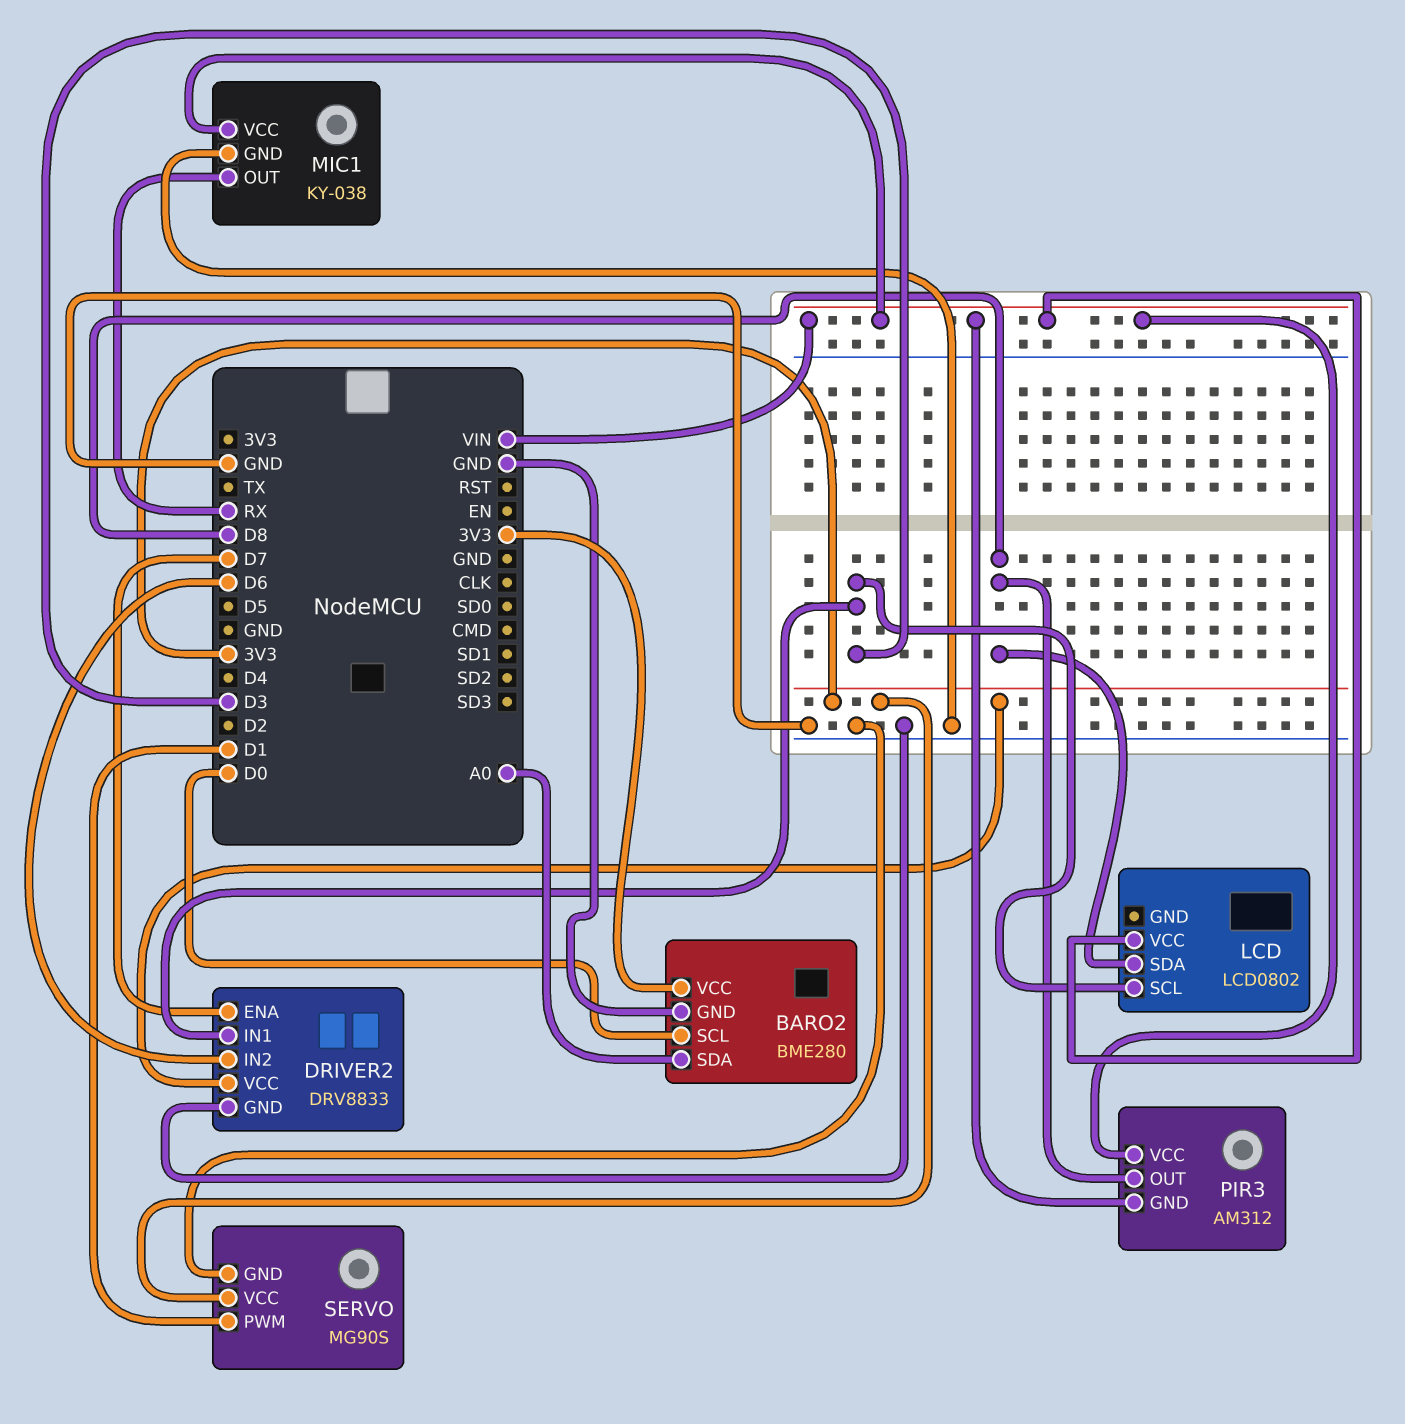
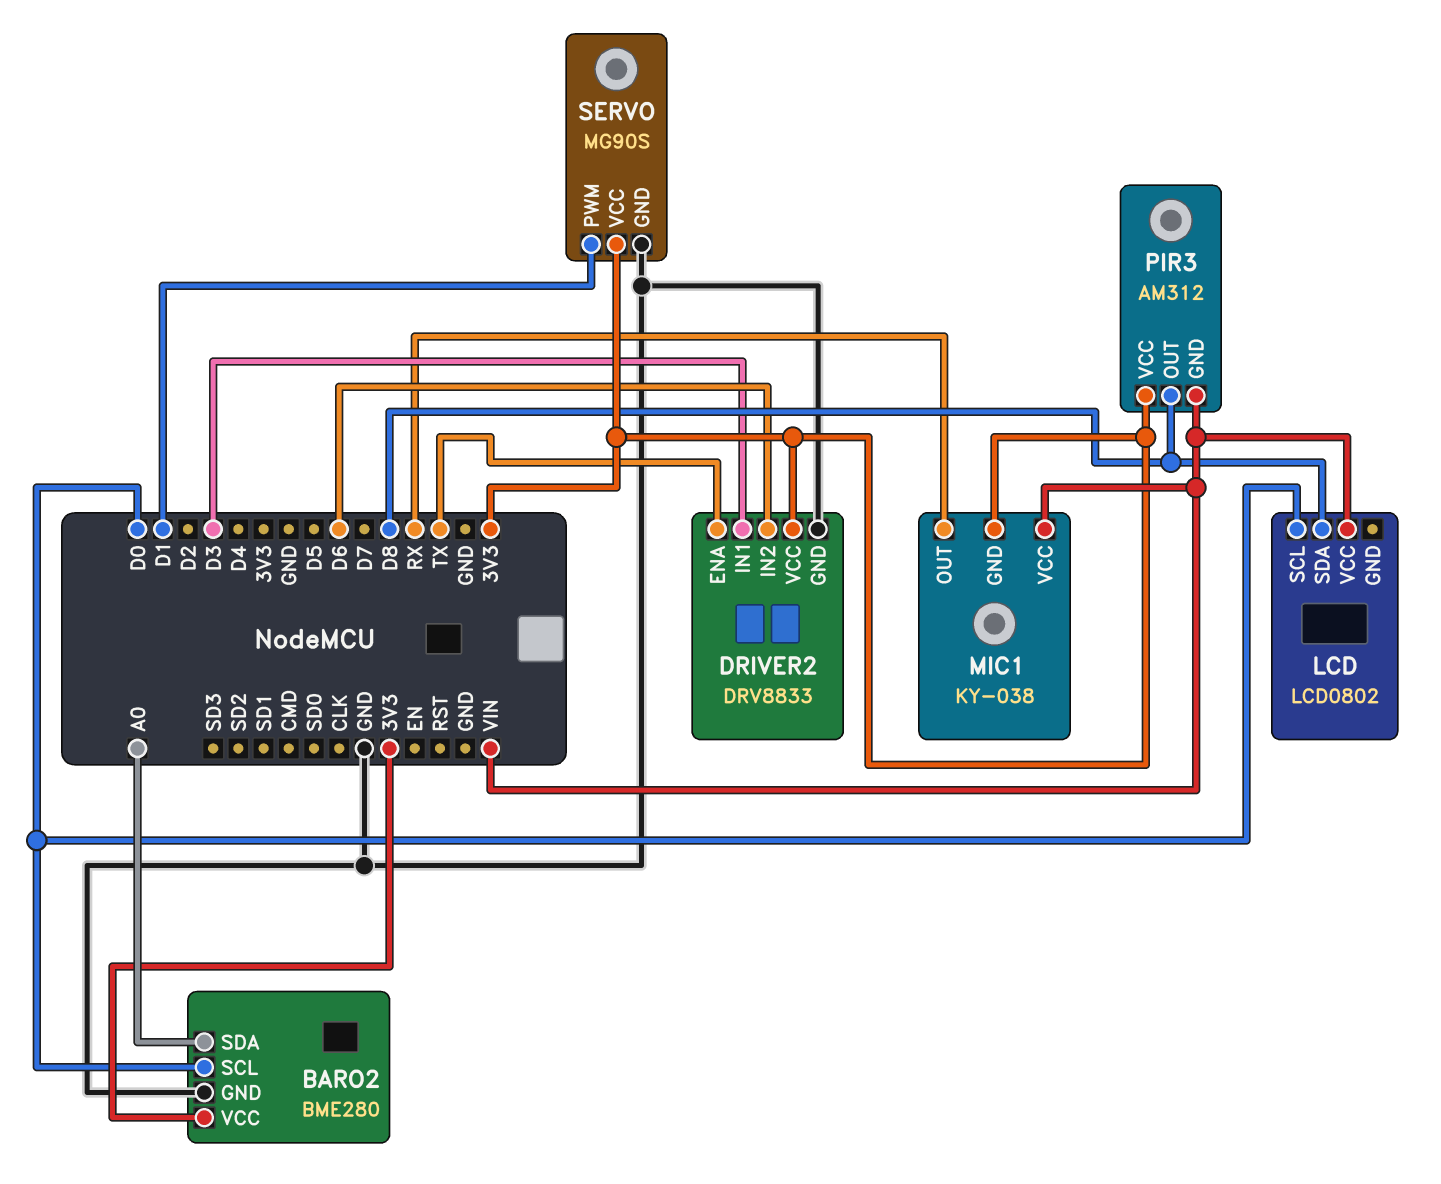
DRIVER2 pin ENA: D7 -> TX
LCD pin SCL: D3 -> D0
MIC1 pin GND: GND -> 3V3
PIR3 pin VCC: VIN -> 3V3

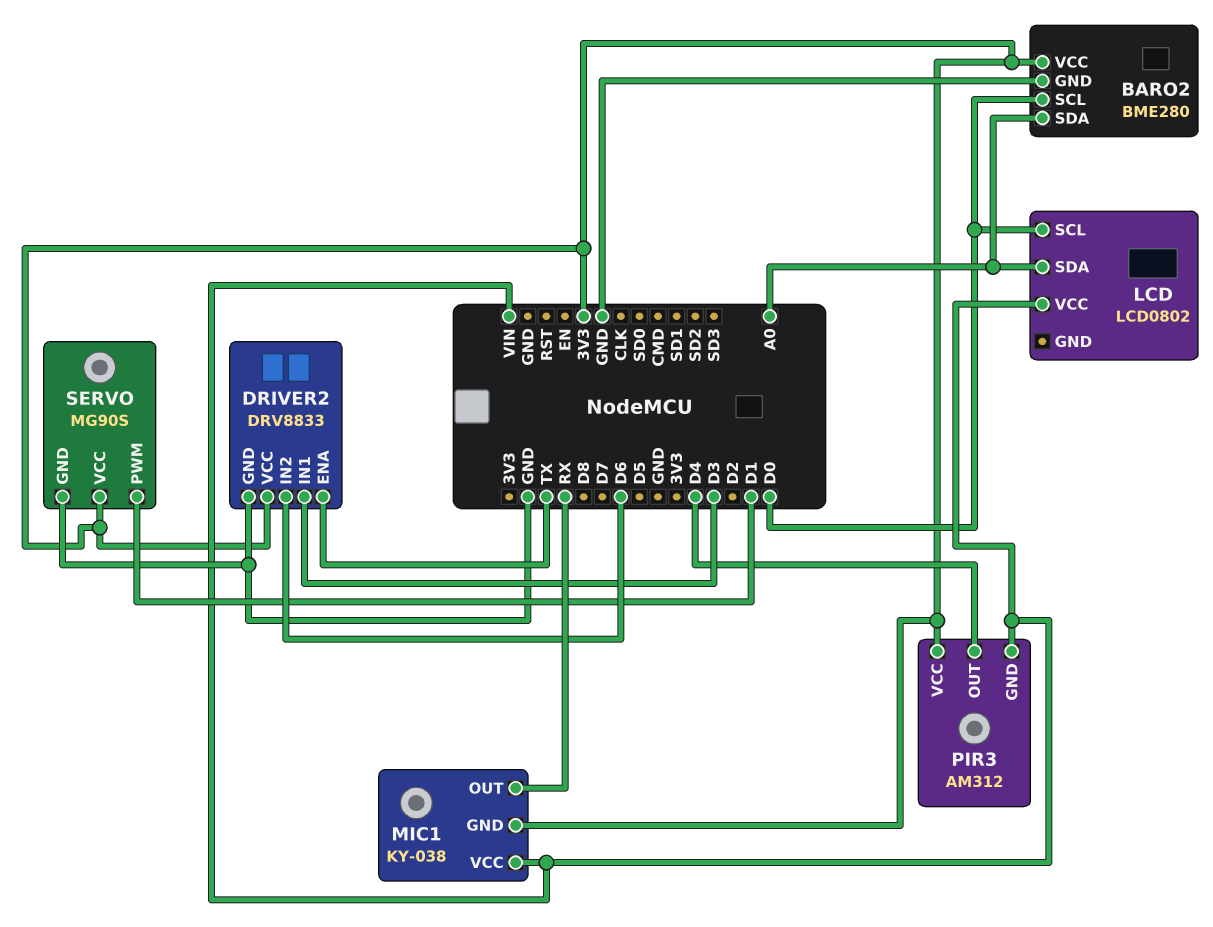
LCD pin SDA: D8 -> A0
PIR3 pin OUT: D8 -> D4

